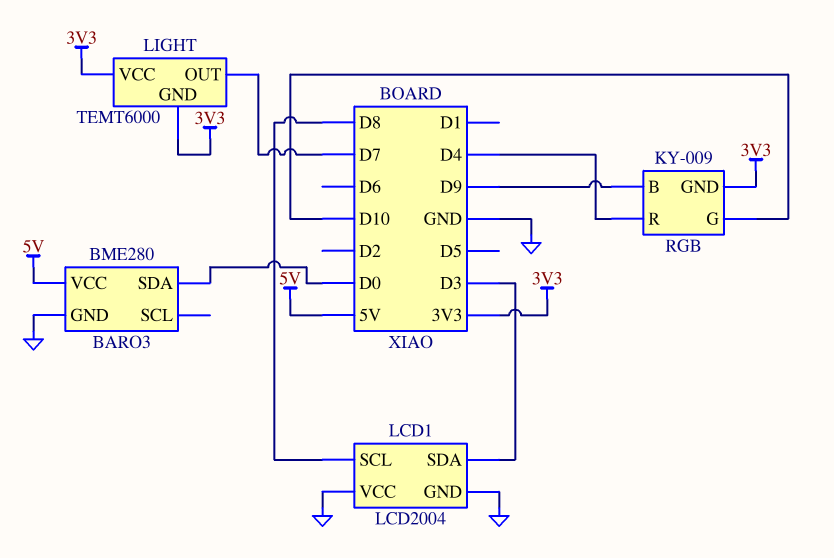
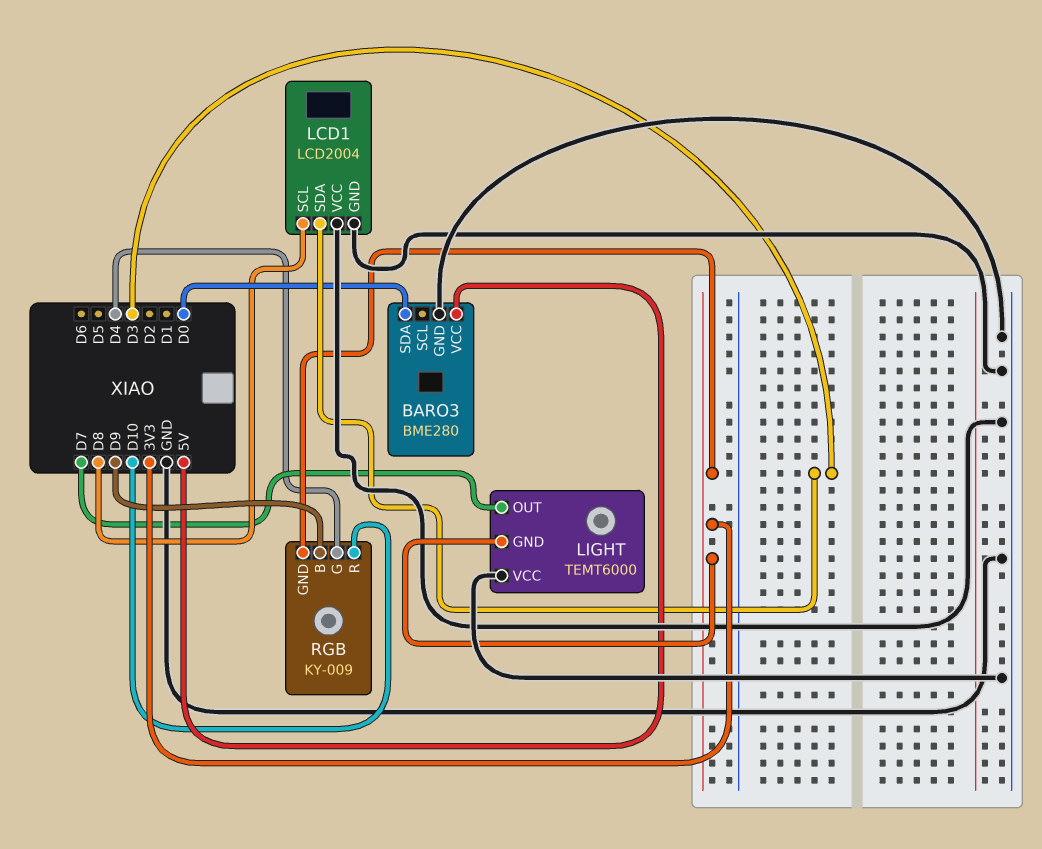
LIGHT pin VCC: 3V3 -> GND
RGB pin G: D10 -> D4
RGB pin R: D4 -> D10

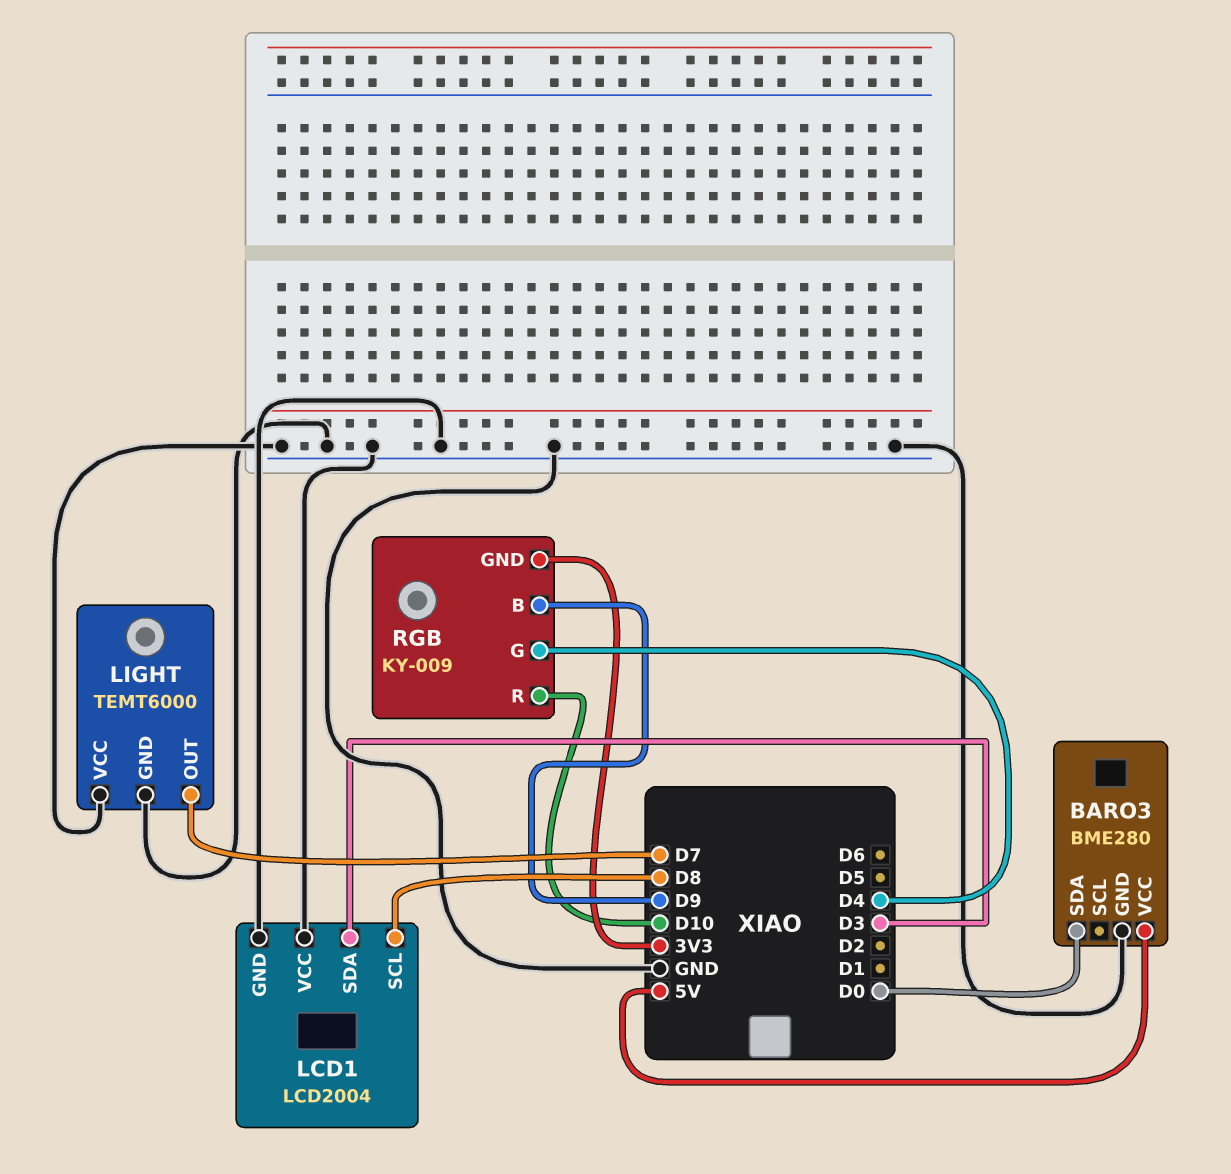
LIGHT pin GND: 3V3 -> GND

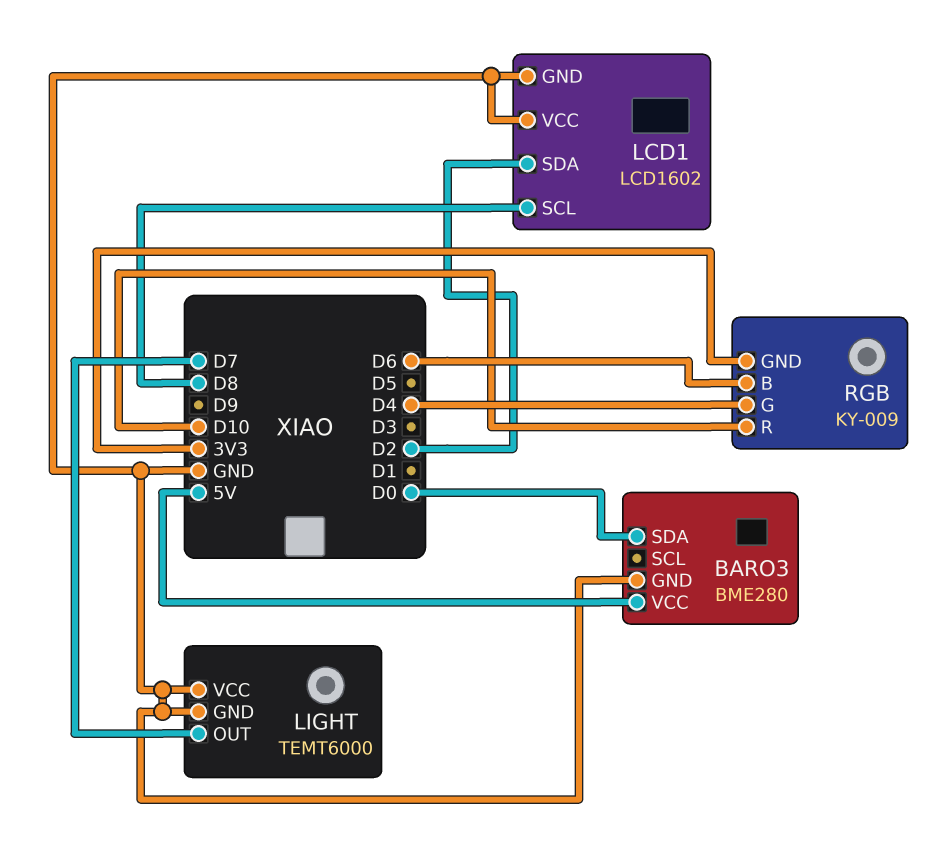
LCD1: LCD2004 -> LCD1602
LCD1 pin SDA: D3 -> D2
RGB pin B: D9 -> D6

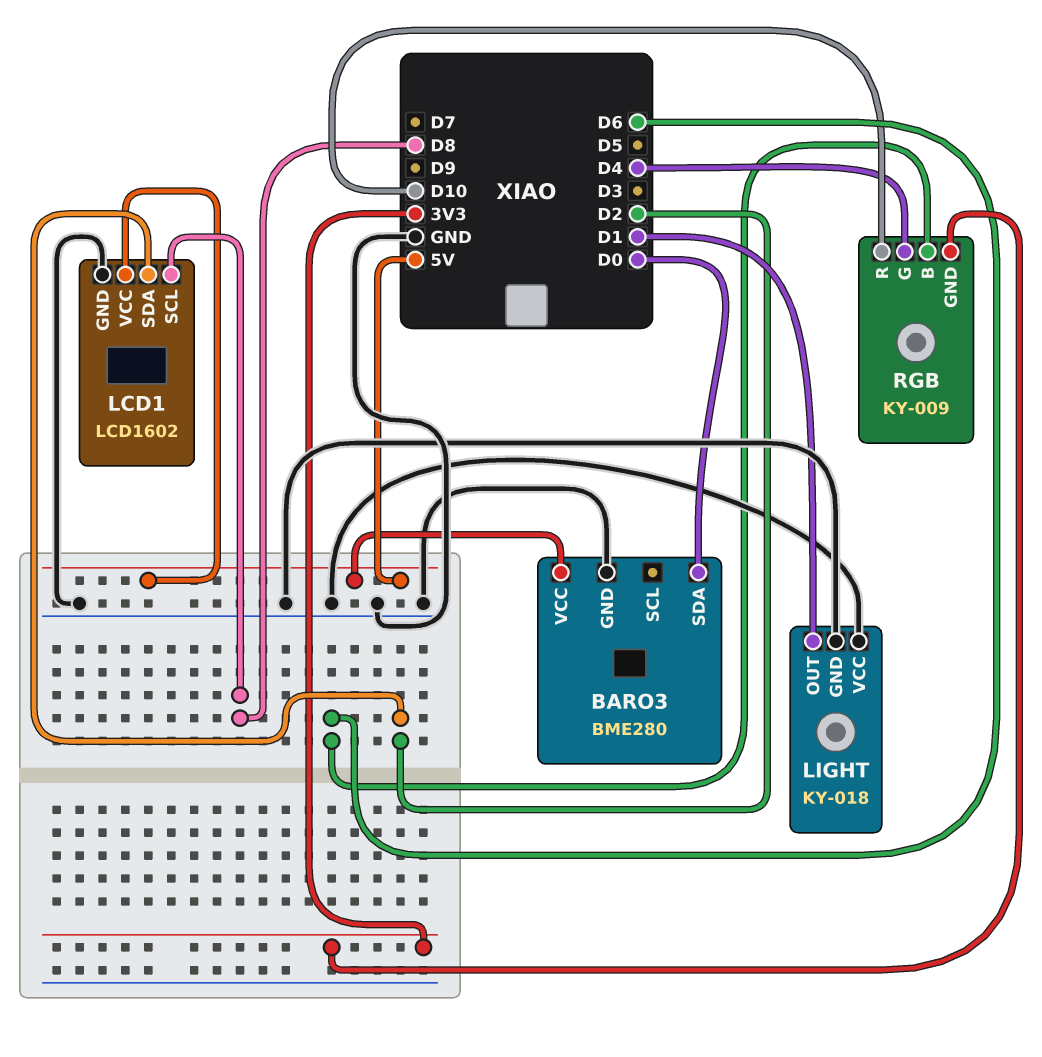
LCD1 pin VCC: GND -> 5V
LIGHT: TEMT6000 -> KY-018
LIGHT pin OUT: D7 -> D1

